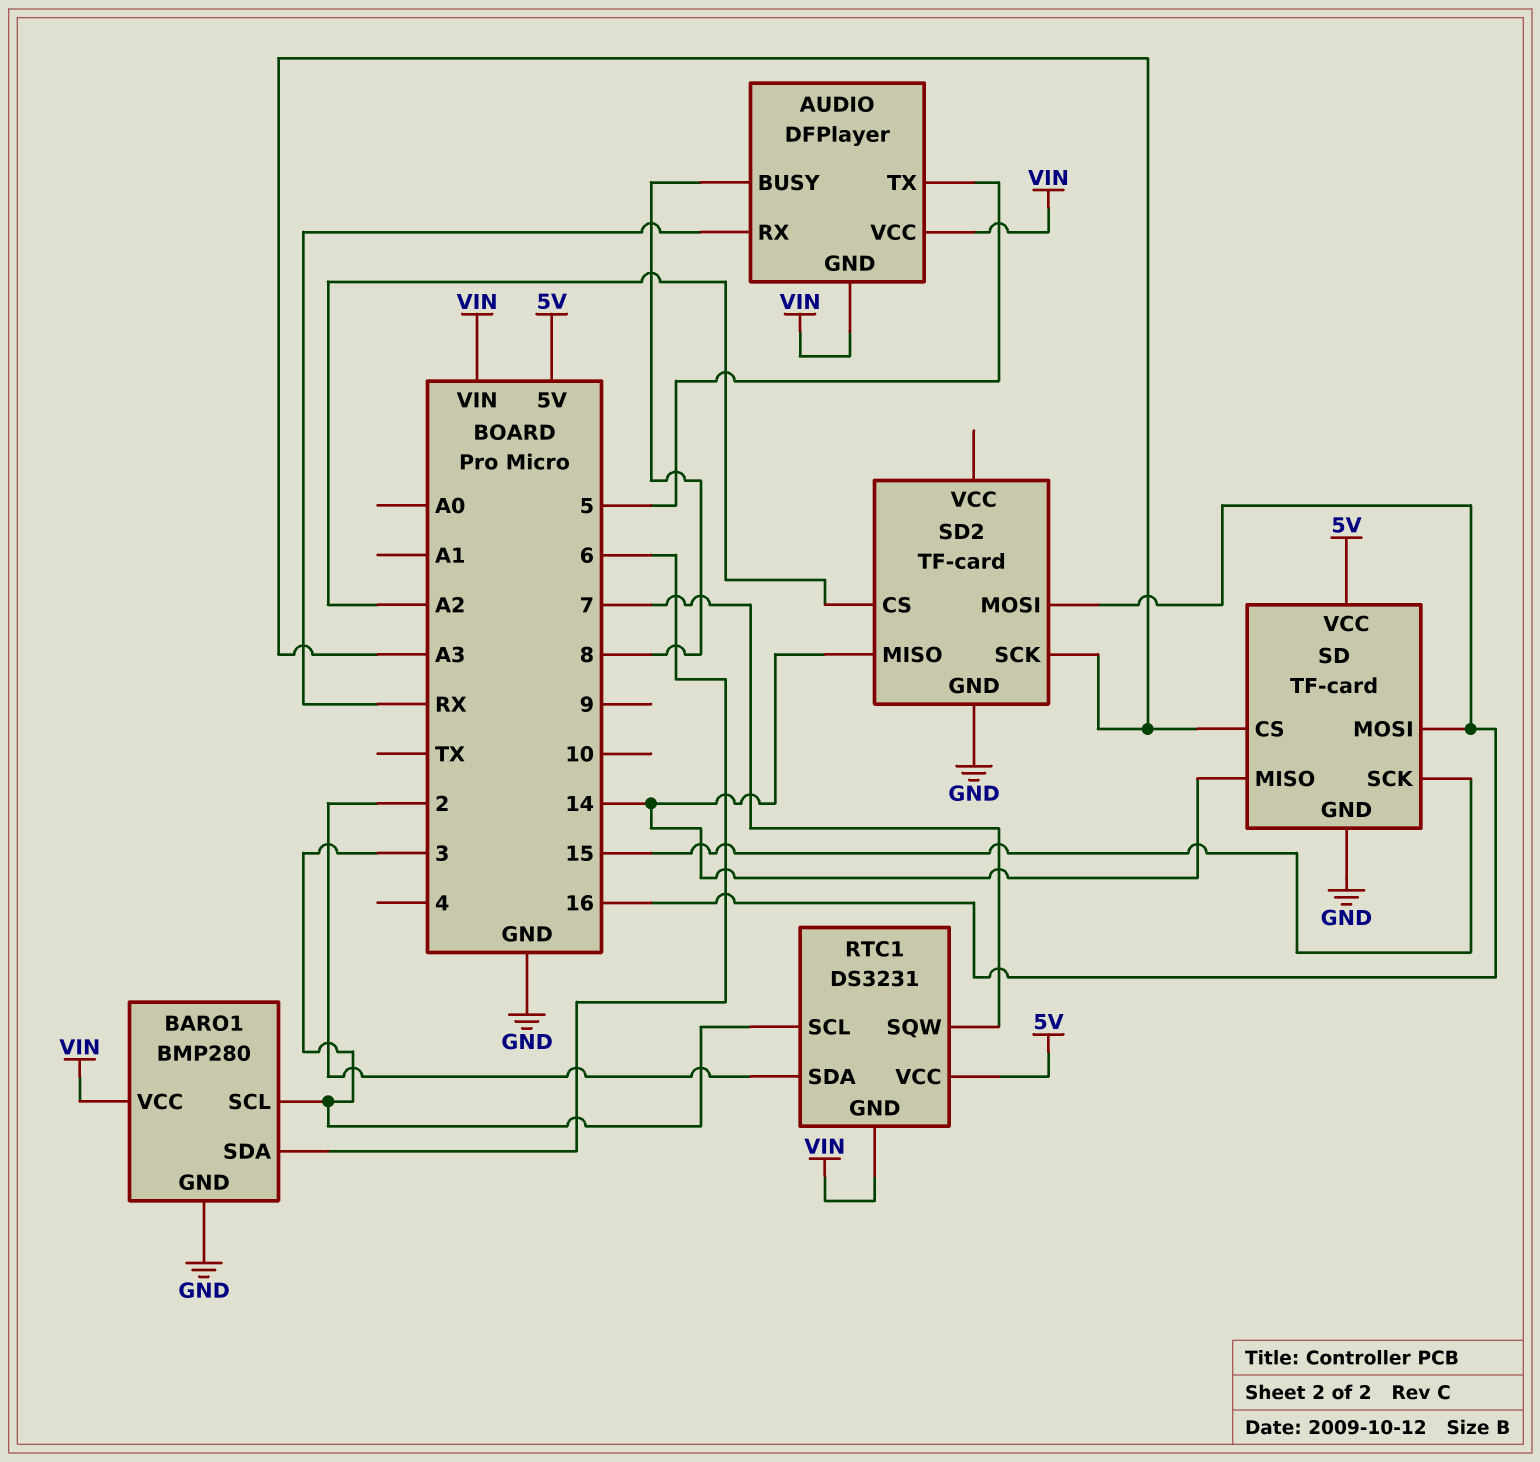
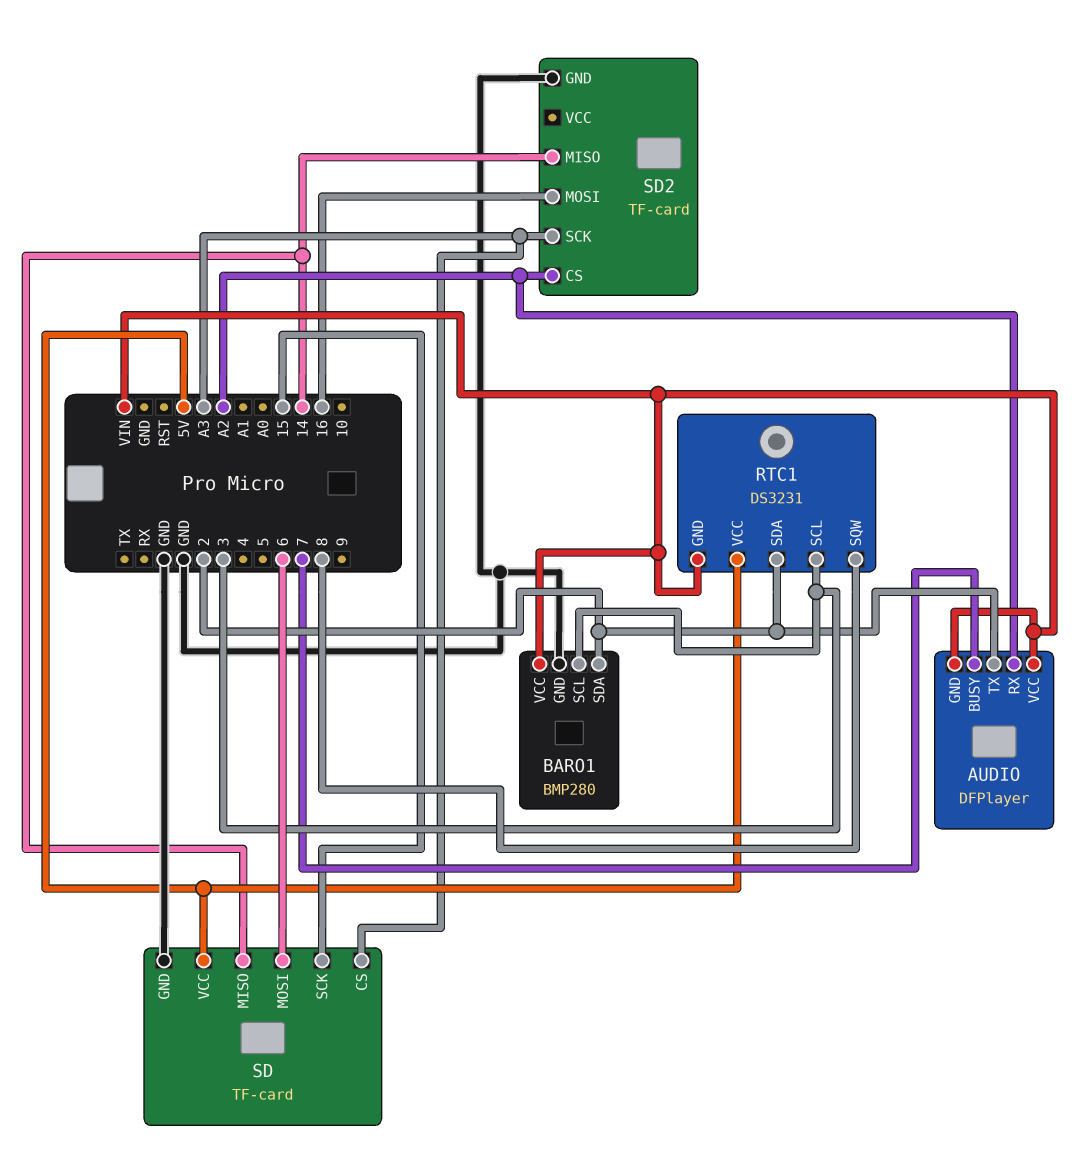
AUDIO pin BUSY: 8 -> 7
AUDIO pin RX: RX -> A2
AUDIO pin TX: 5 -> 2
BARO1 pin SDA: 6 -> 2
RTC1 pin SQW: 7 -> 8
SD pin MOSI: 16 -> 6

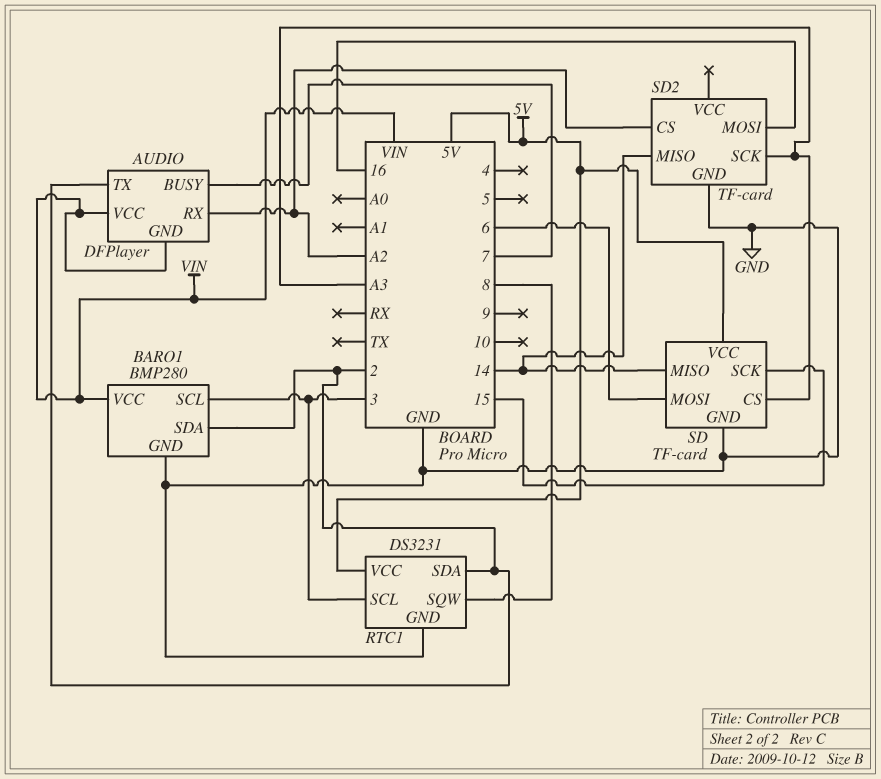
RTC1 pin GND: VIN -> GND

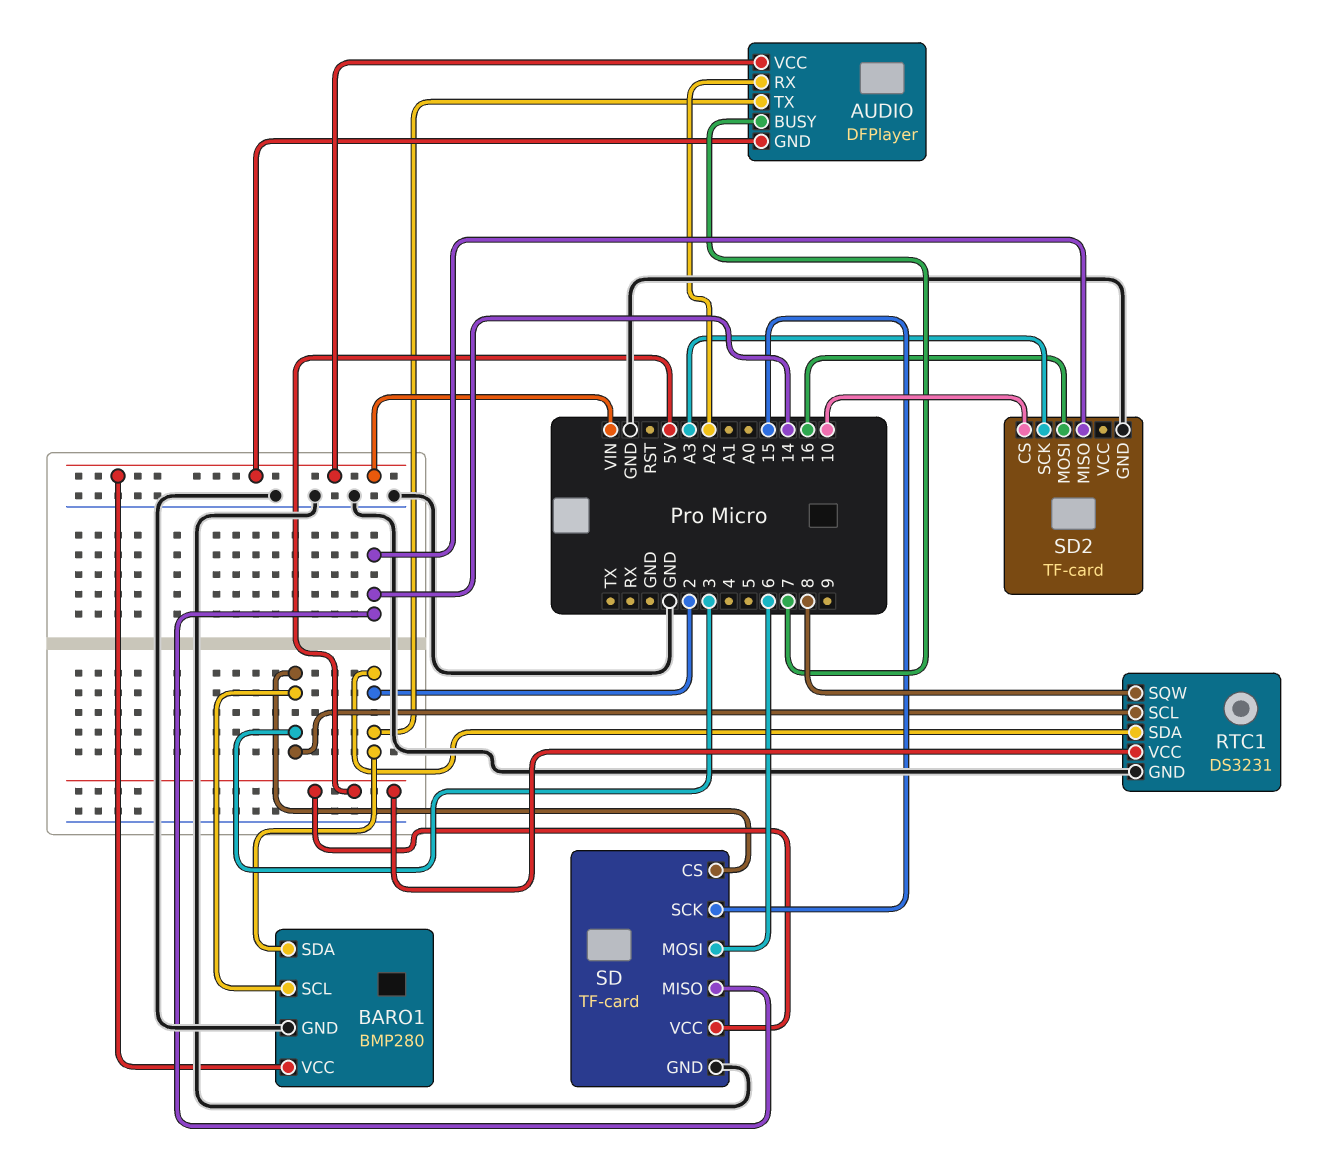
SD pin CS: A3 -> 3
SD2 pin CS: A2 -> 10

